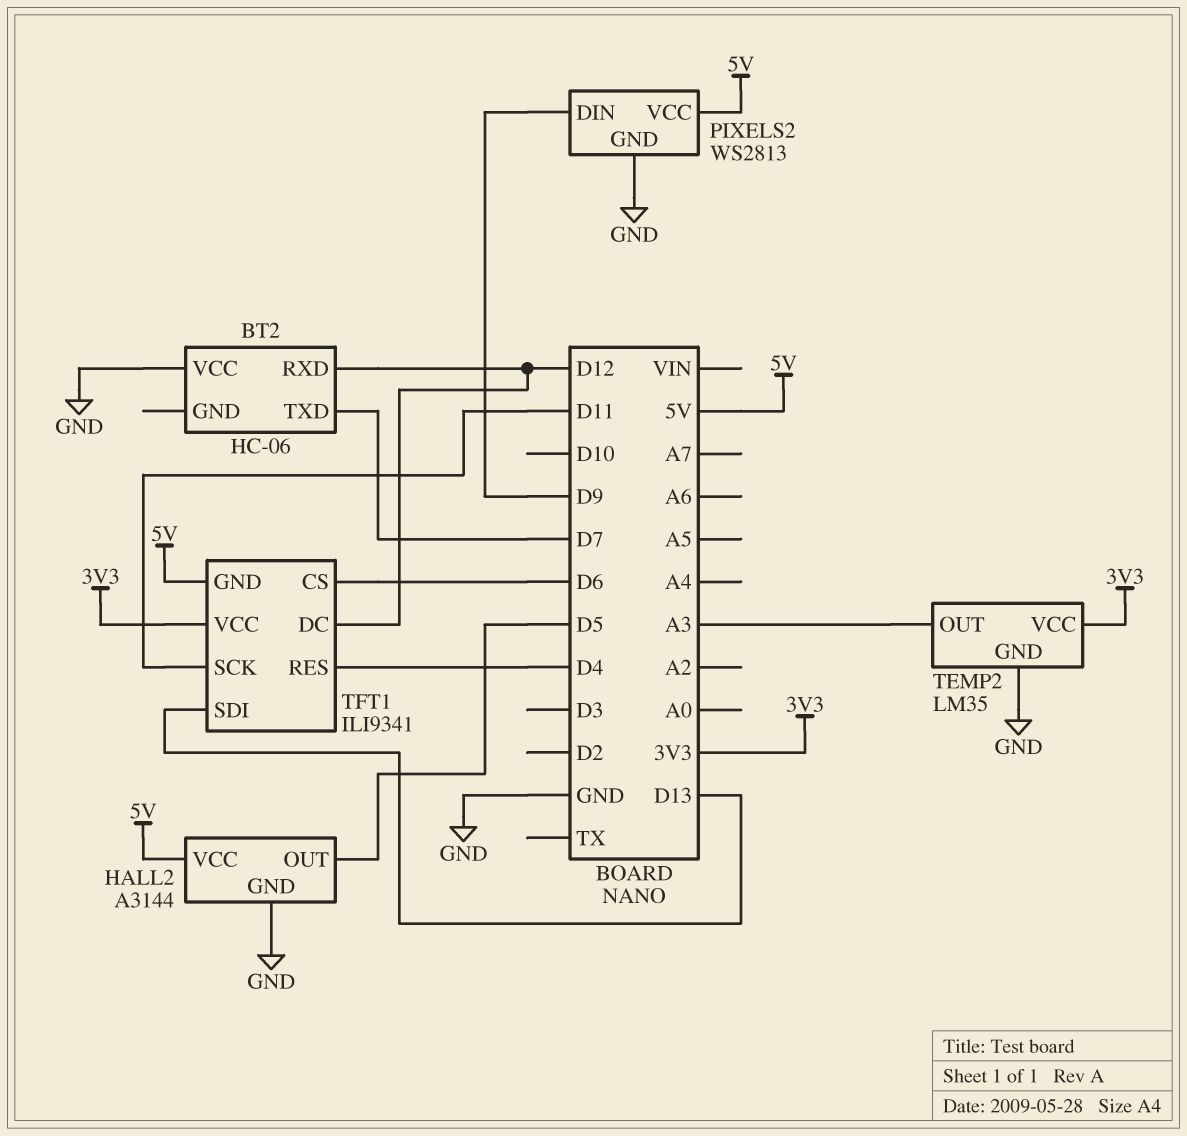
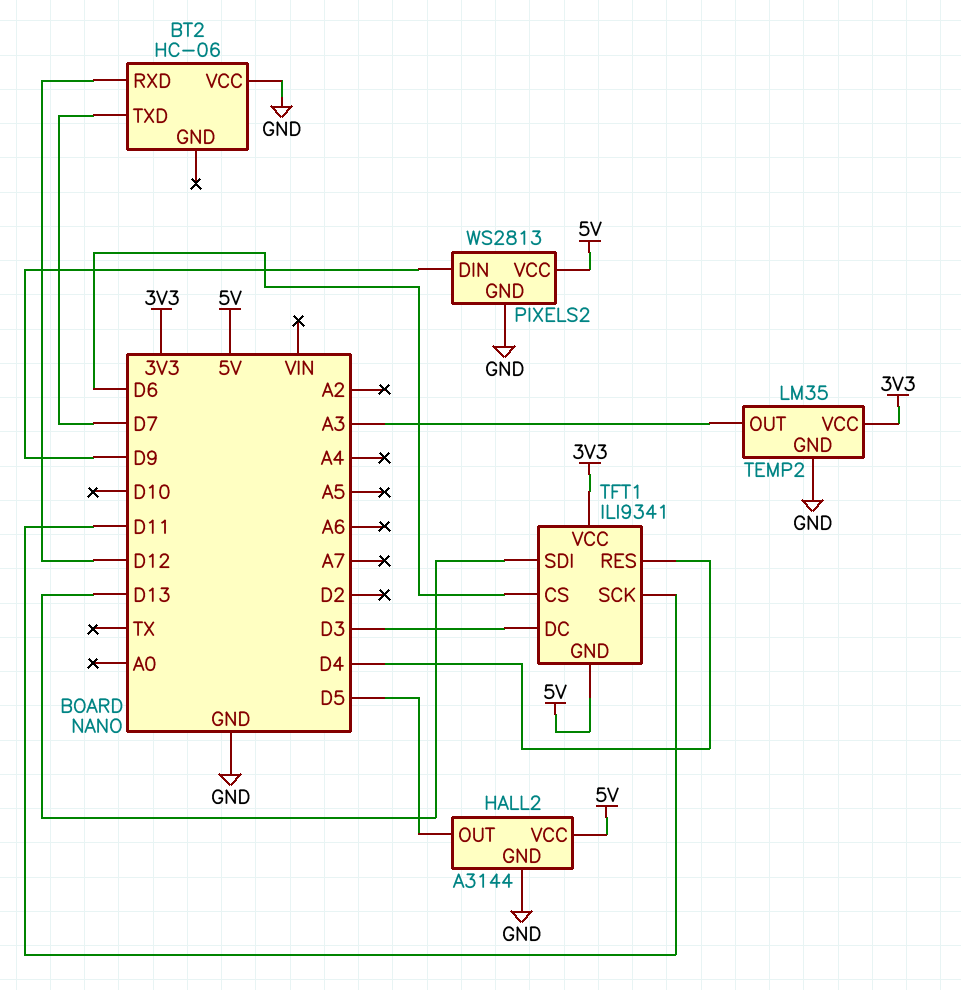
TFT1 pin DC: D12 -> D3

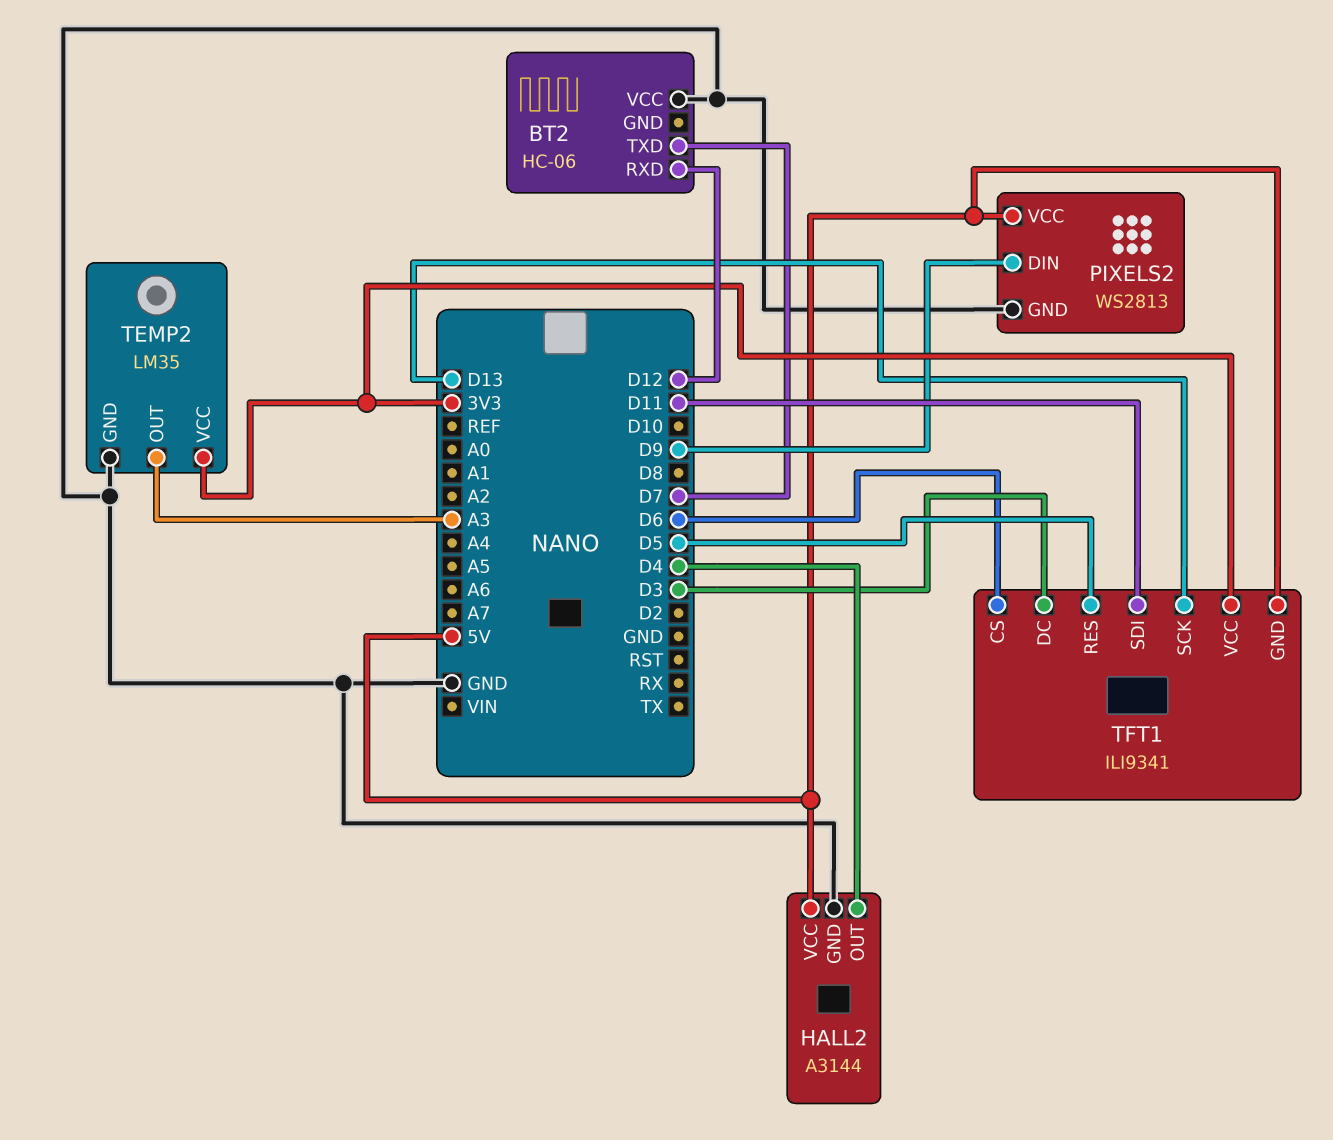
HALL2 pin OUT: D5 -> D4
TFT1 pin RES: D4 -> D5
TFT1 pin SCK: D11 -> D13
TFT1 pin SDI: D13 -> D11

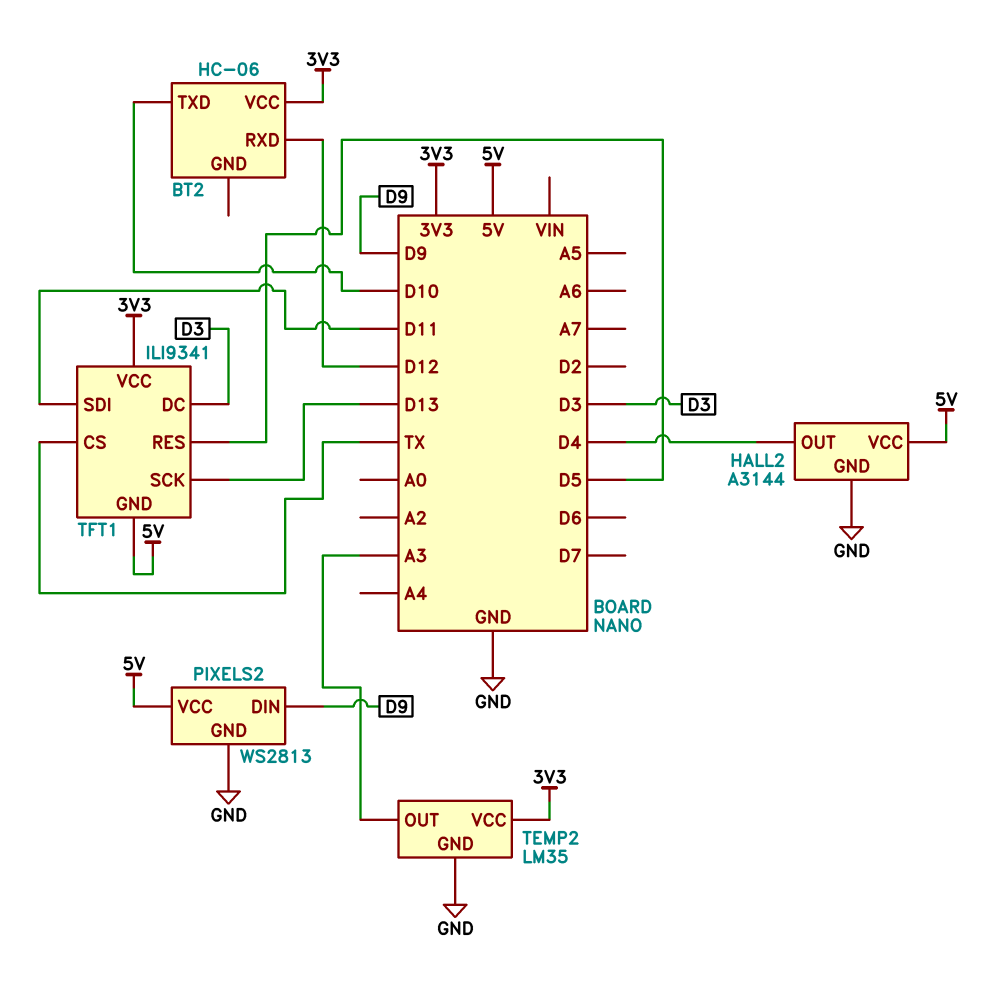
BT2 pin TXD: D7 -> D10
BT2 pin VCC: GND -> 3V3
TFT1 pin CS: D6 -> TX

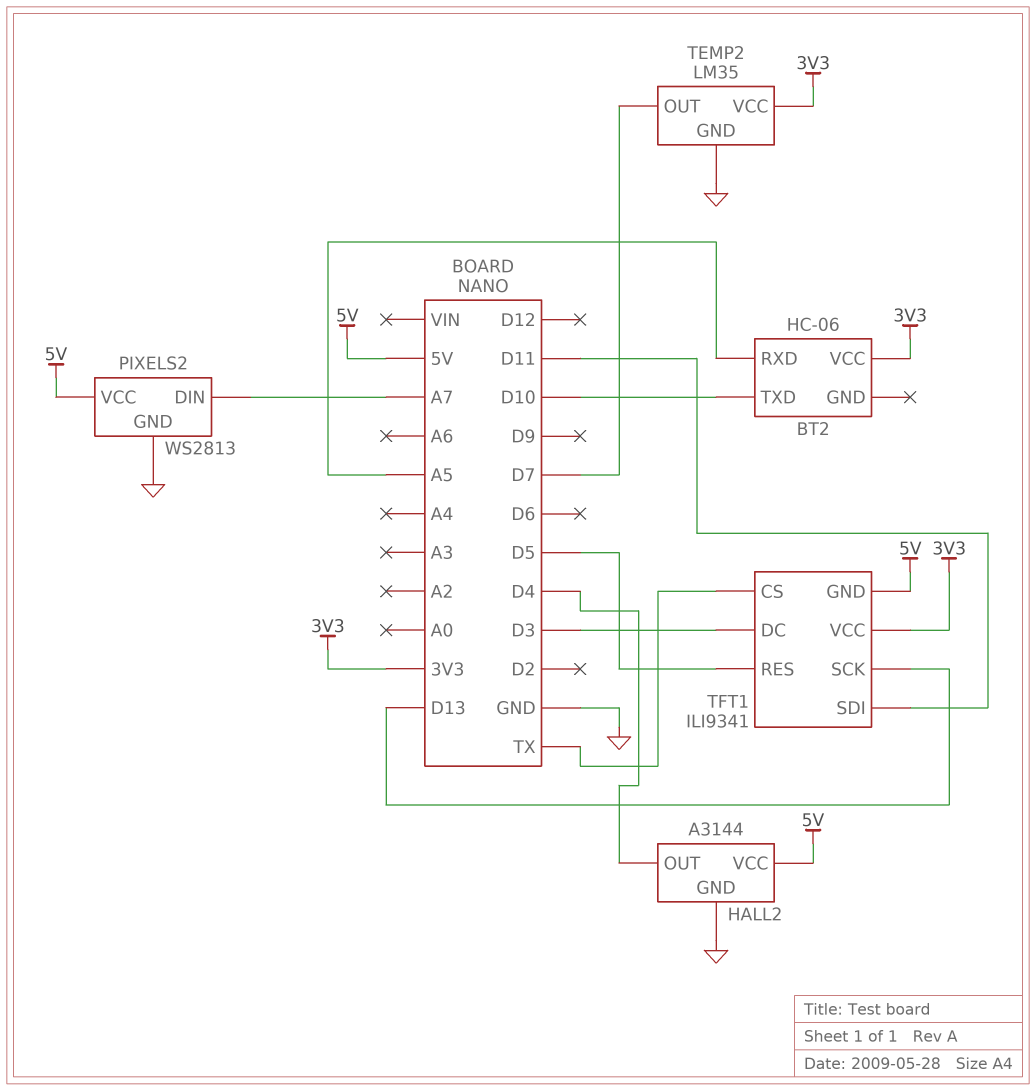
BT2 pin RXD: D12 -> A5
PIXELS2 pin DIN: D9 -> A7
TEMP2 pin OUT: A3 -> D7

